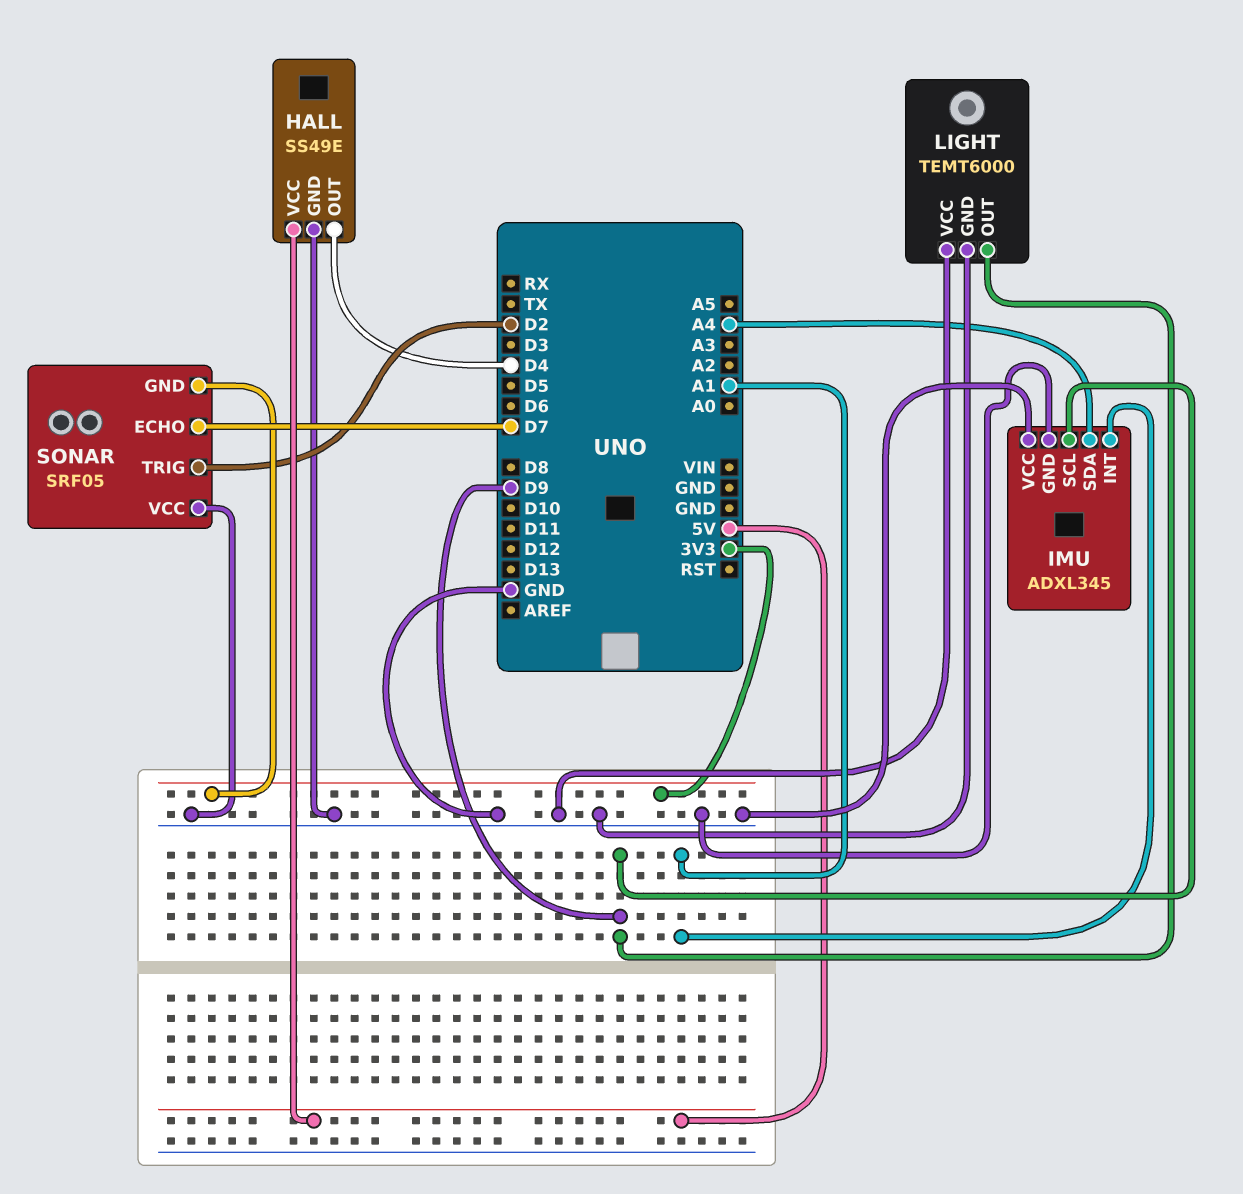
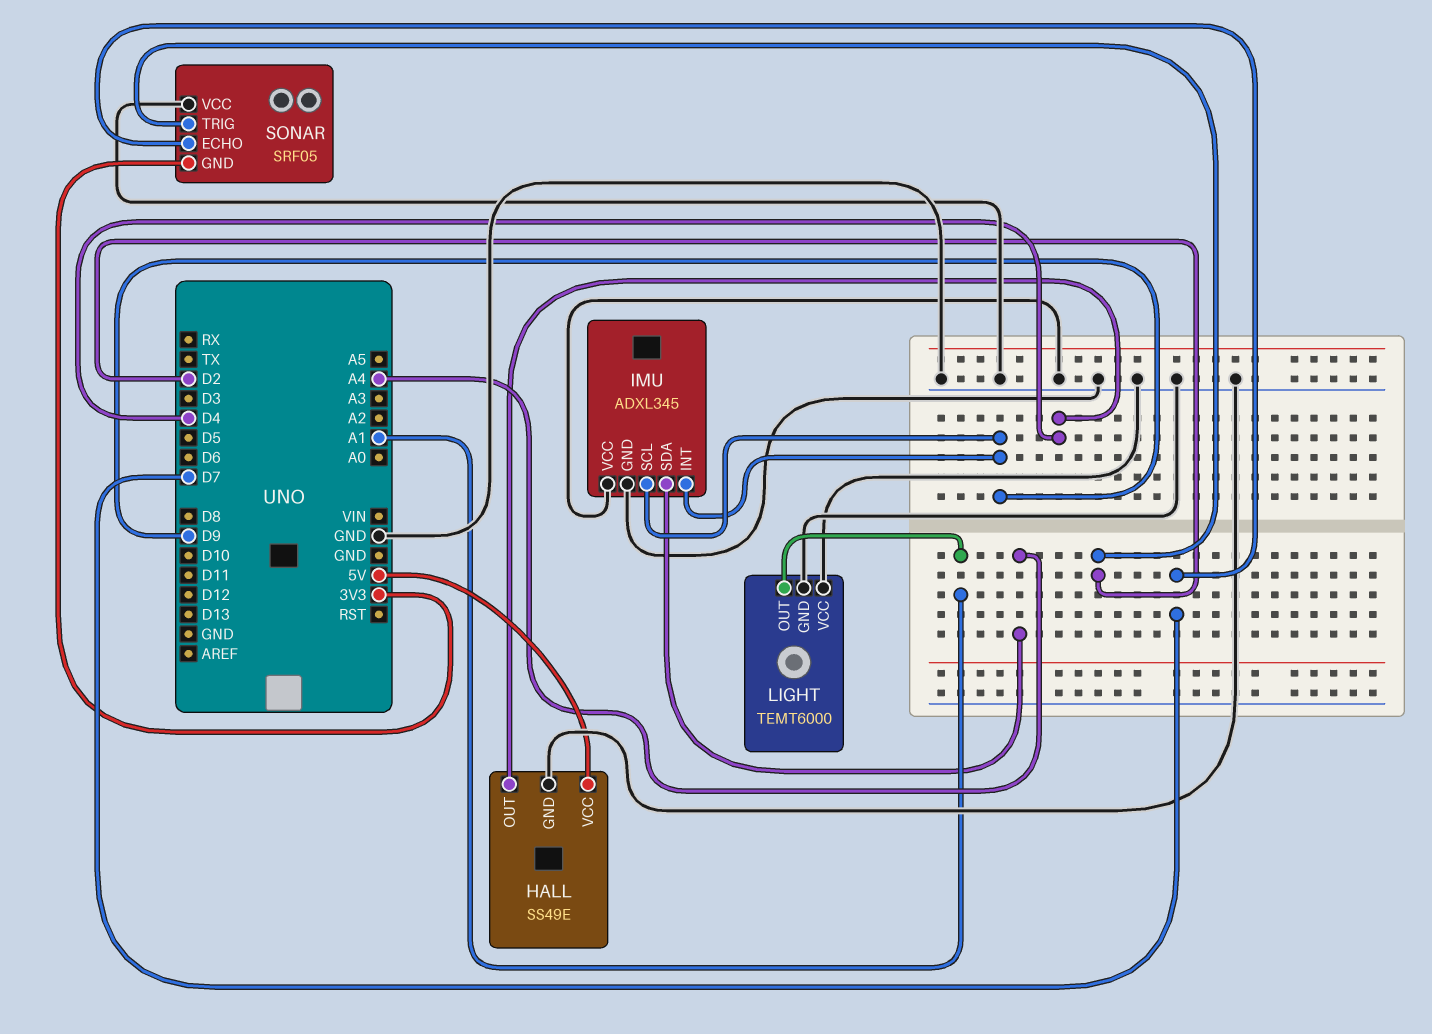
IMU pin INT: A1 -> D9
LIGHT pin OUT: D9 -> A1

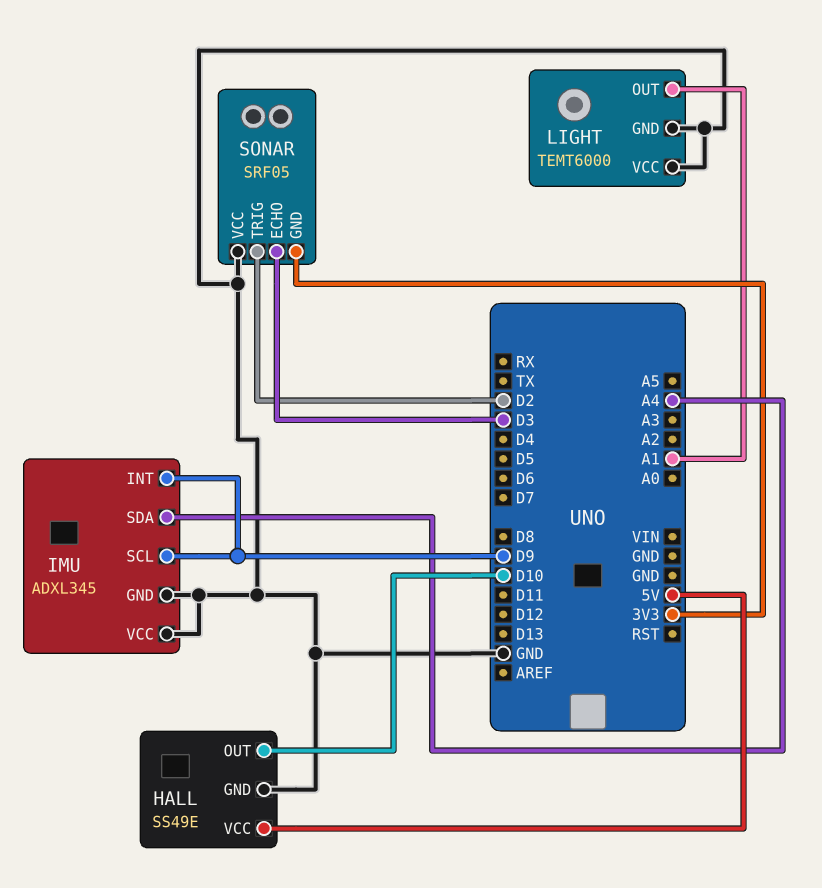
HALL pin OUT: D4 -> D10
SONAR pin ECHO: D7 -> D3

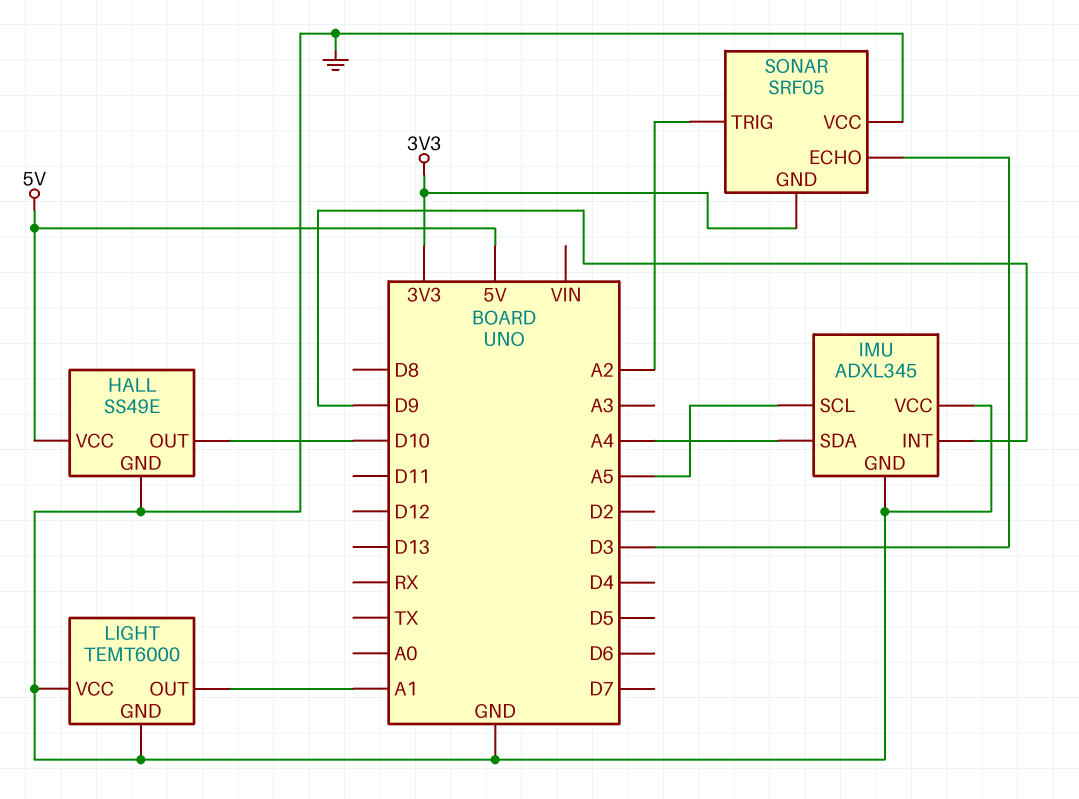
IMU pin SCL: D9 -> A5
SONAR pin TRIG: D2 -> A2

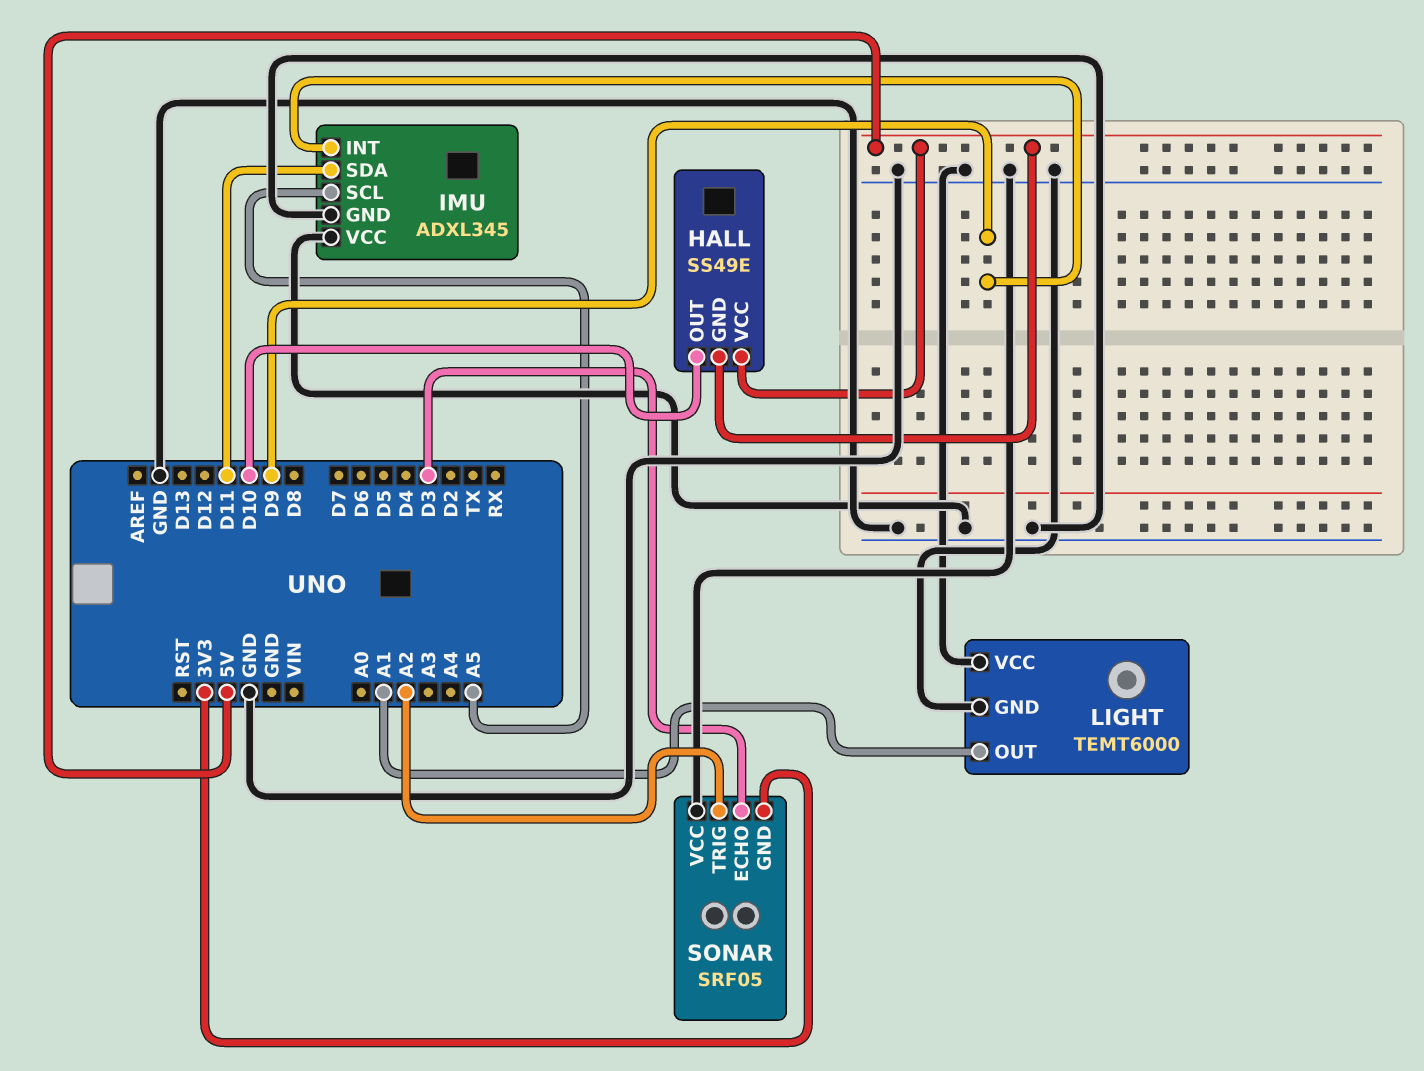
HALL pin GND: GND -> 5V
IMU pin SDA: A4 -> D11

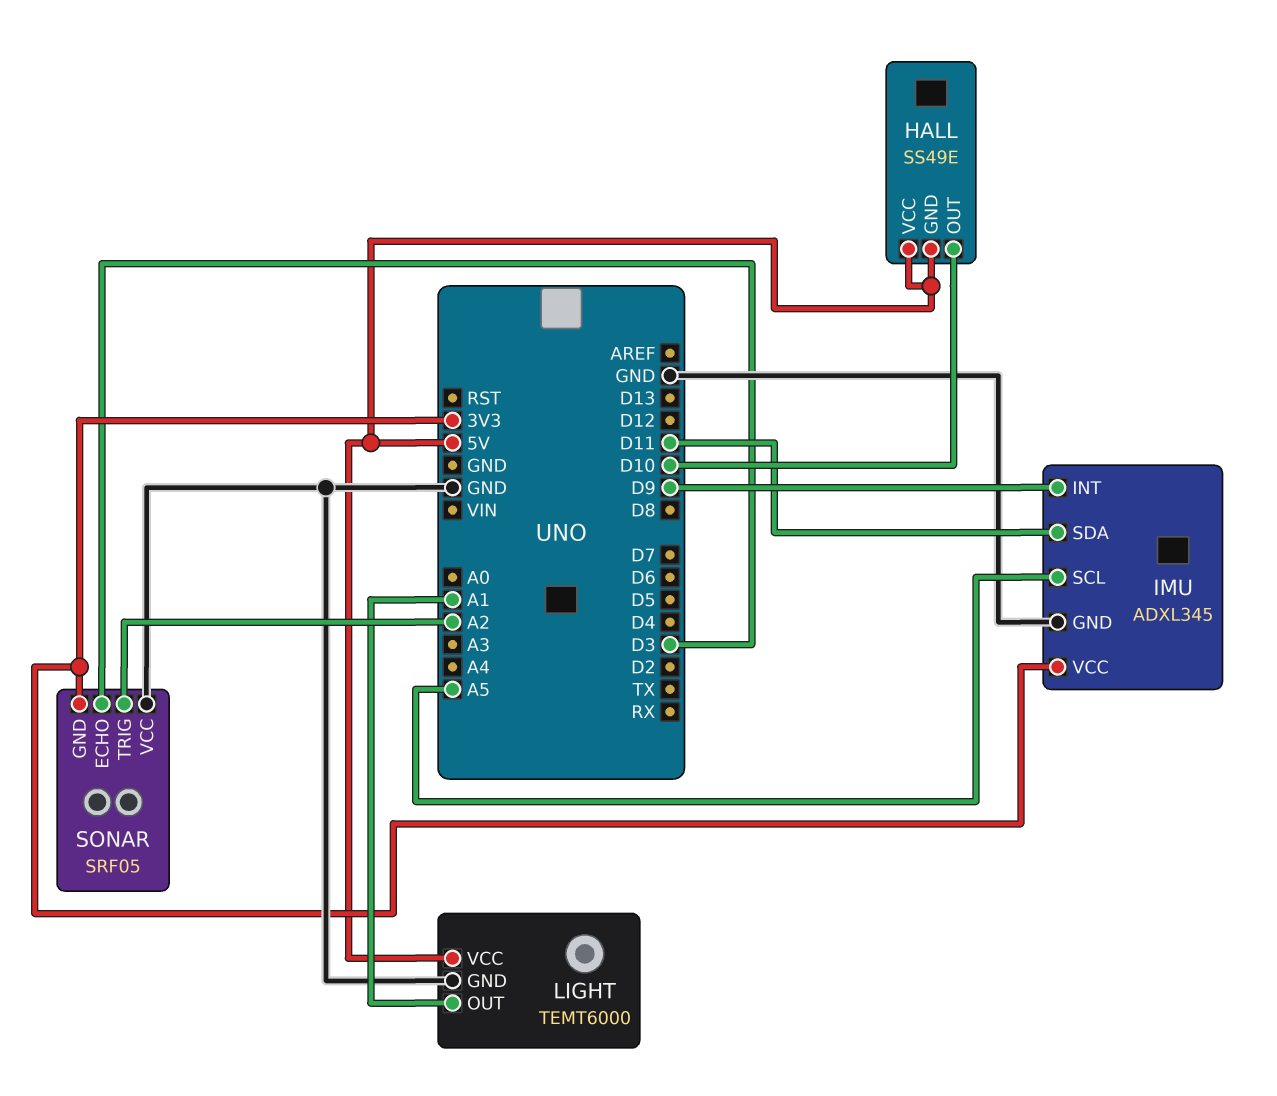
IMU pin VCC: GND -> 3V3
LIGHT pin VCC: GND -> 5V

